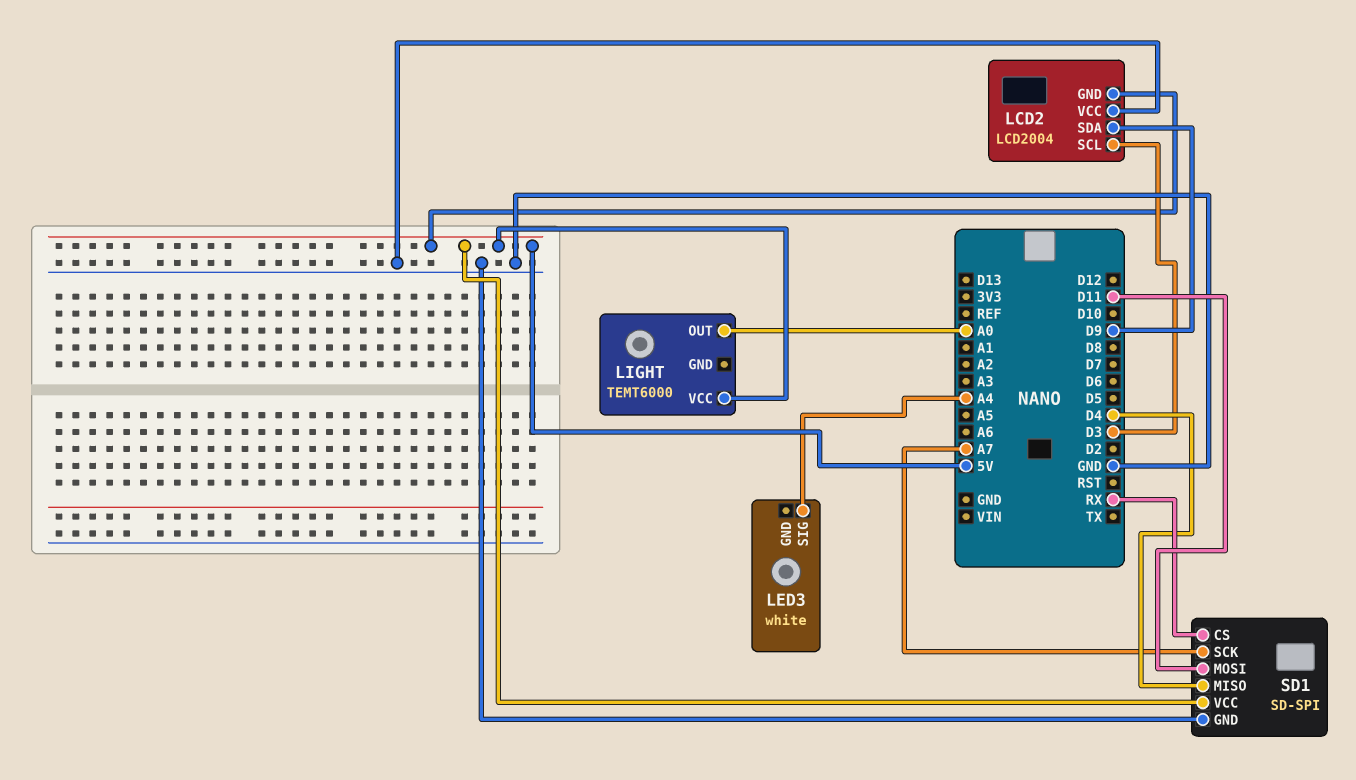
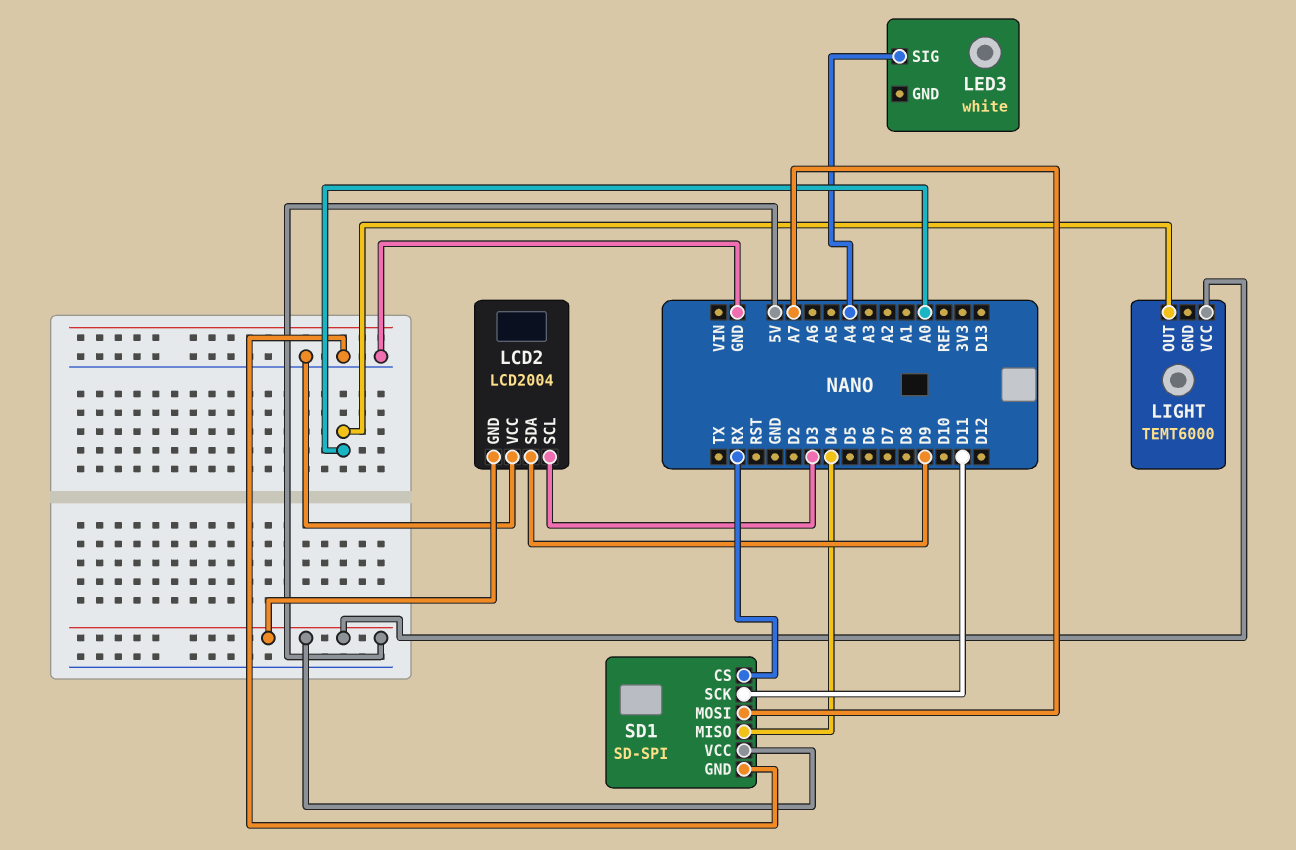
SD1 pin MOSI: D11 -> A7
SD1 pin SCK: A7 -> D11

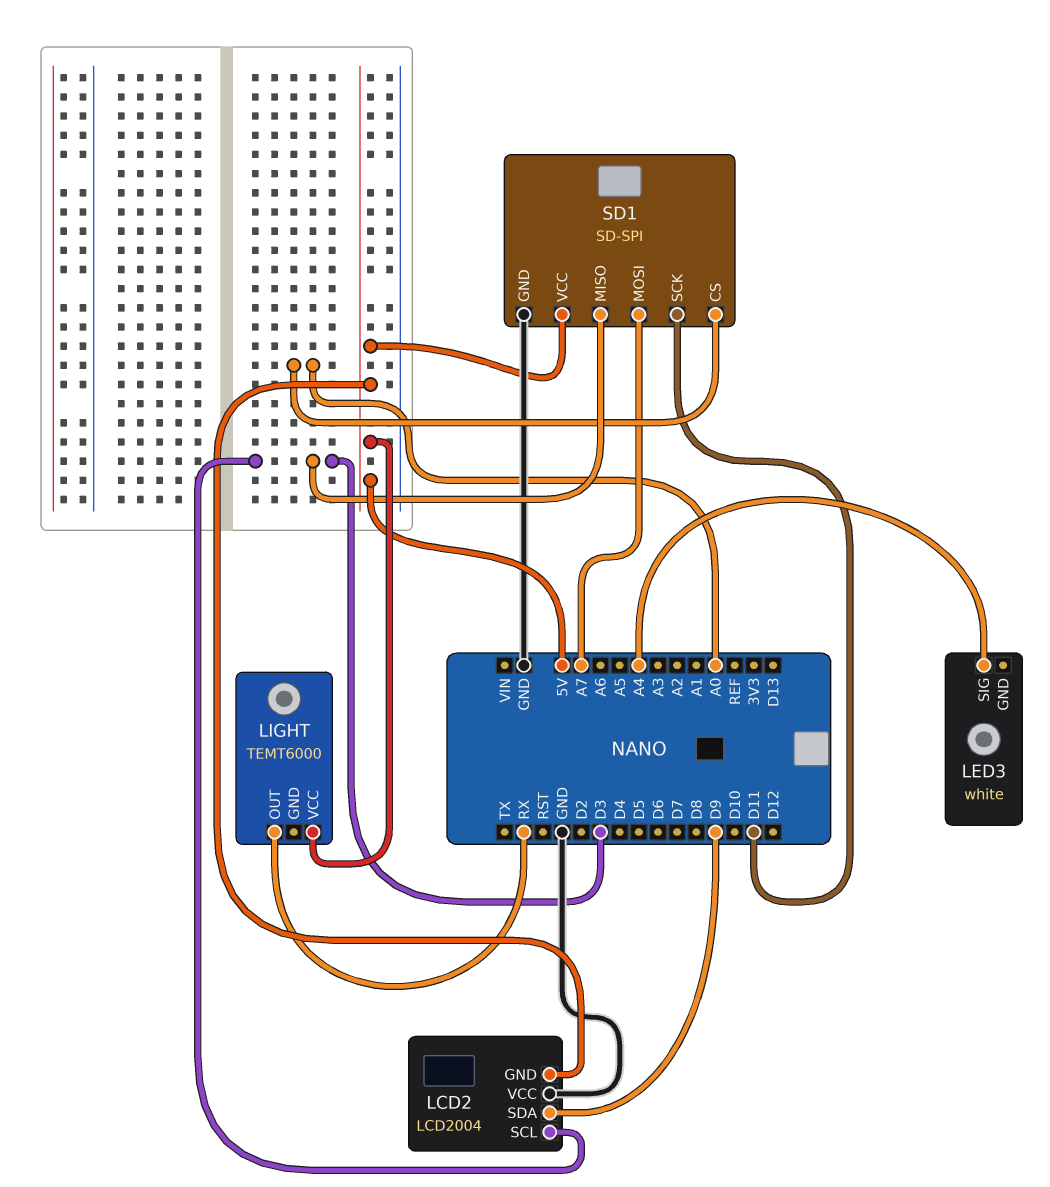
LIGHT pin OUT: A0 -> RX
SD1 pin CS: RX -> A0
SD1 pin MISO: D4 -> D3

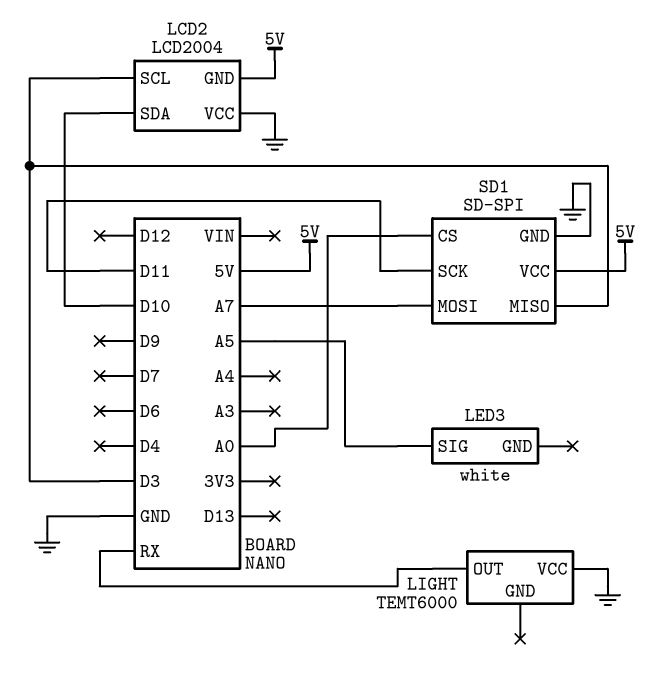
LCD2 pin SDA: D9 -> D10
LED3 pin SIG: A4 -> A5
LIGHT pin VCC: 5V -> GND

